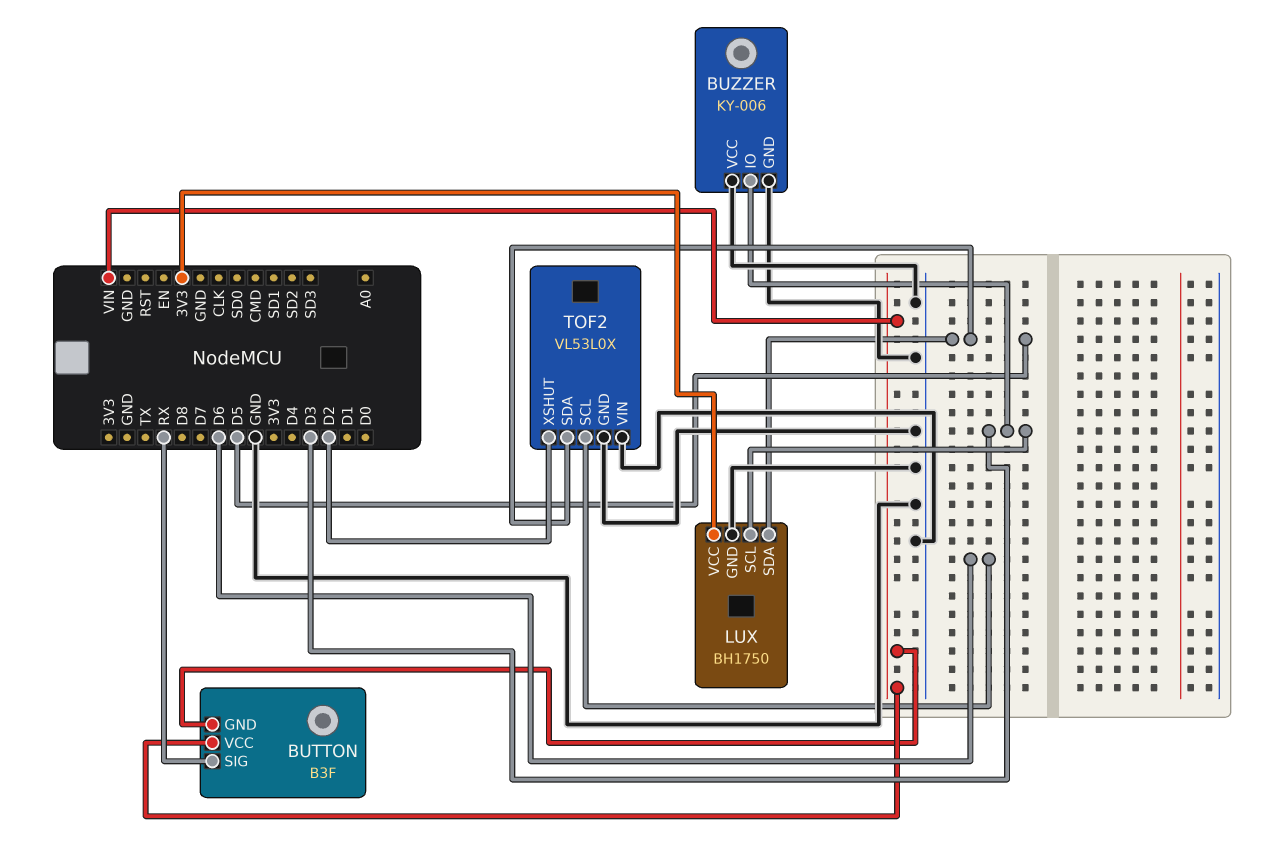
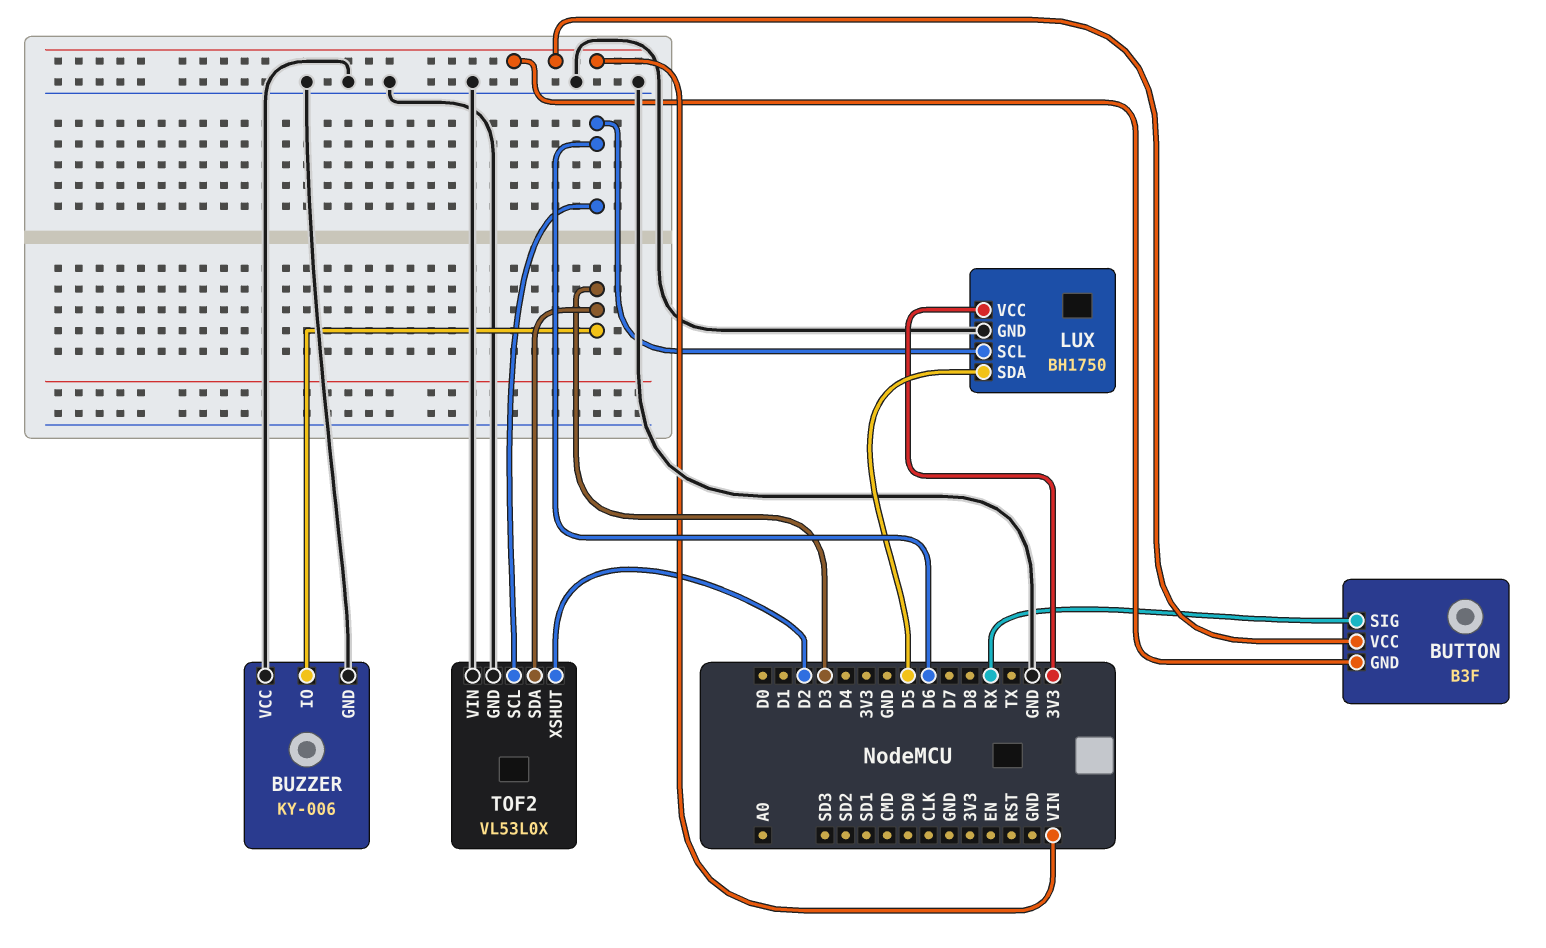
LUX pin SCL: D3 -> D6
TOF2 pin SDA: D5 -> D3

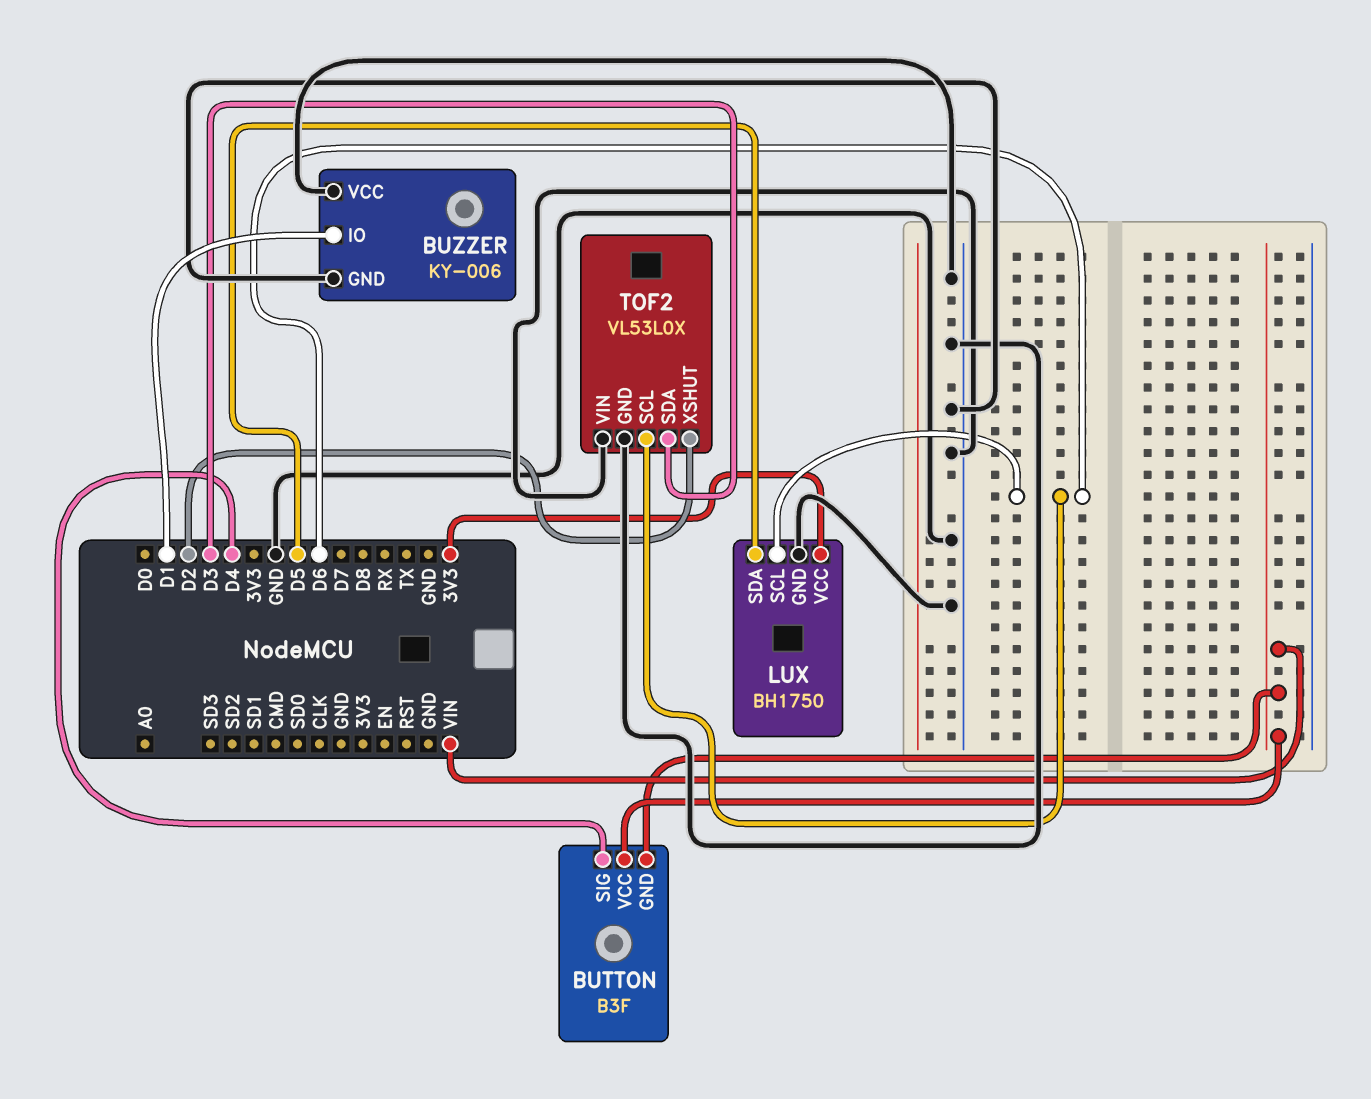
BUTTON pin SIG: RX -> D4
BUZZER pin IO: D3 -> D1

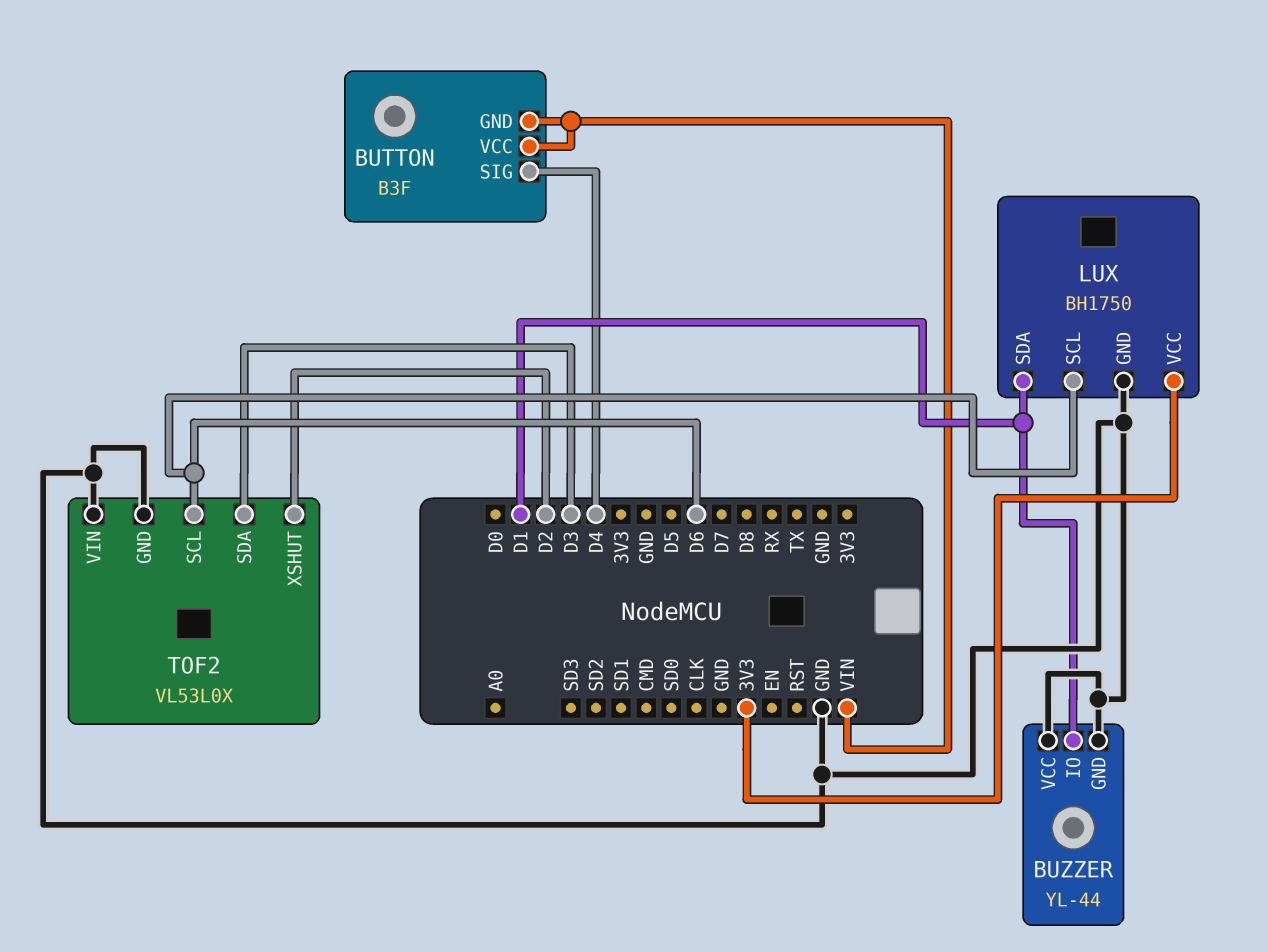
BUZZER: KY-006 -> YL-44
LUX pin SDA: D5 -> D1

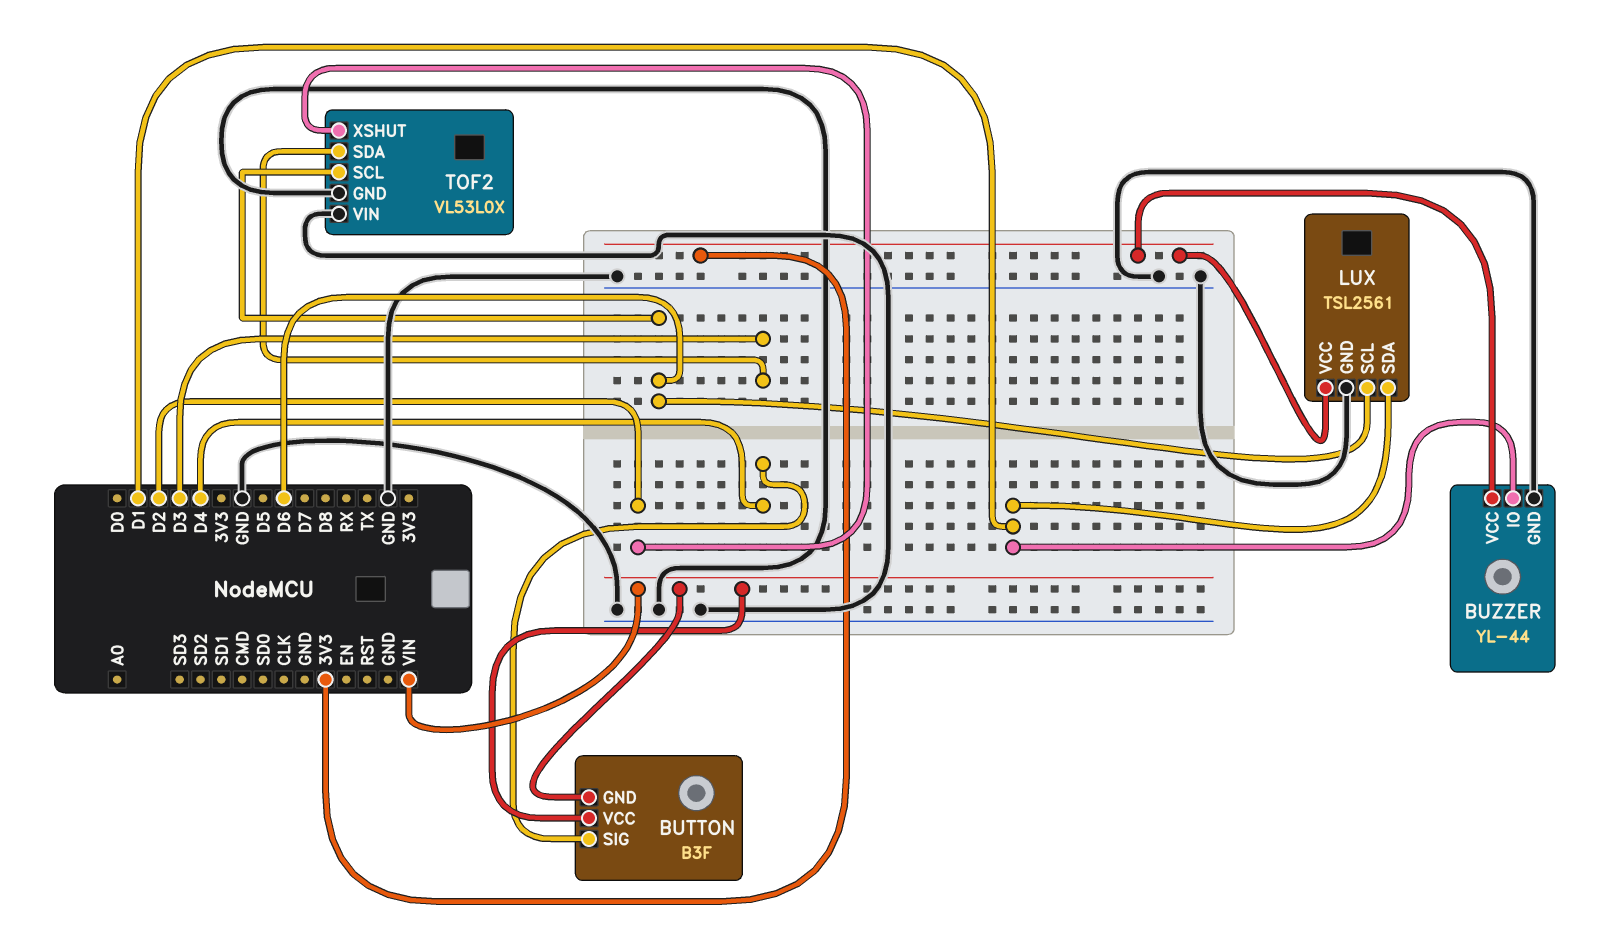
BUZZER pin VCC: GND -> 3V3
LUX: BH1750 -> TSL2561

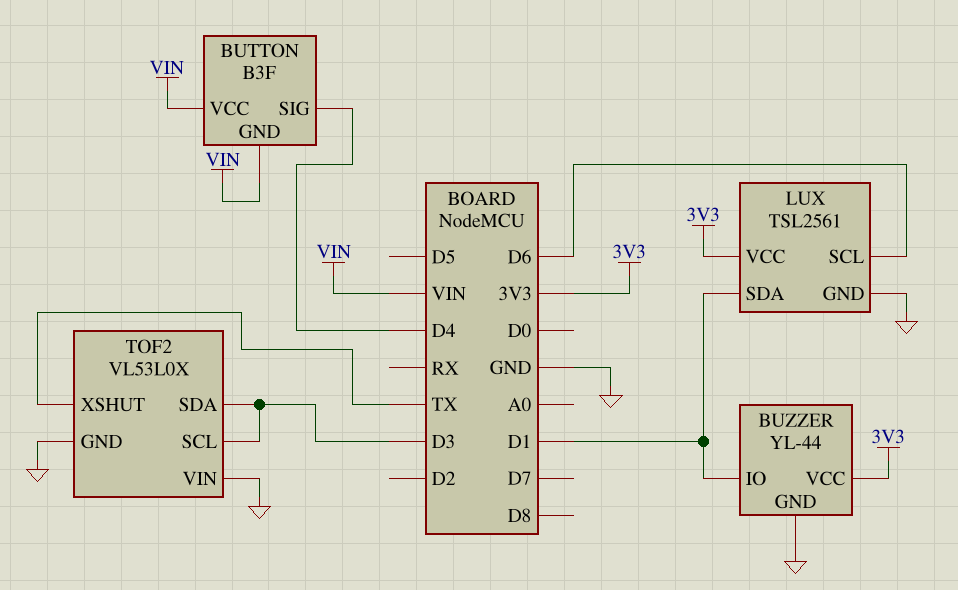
TOF2 pin SCL: D6 -> D3
TOF2 pin XSHUT: D2 -> TX

